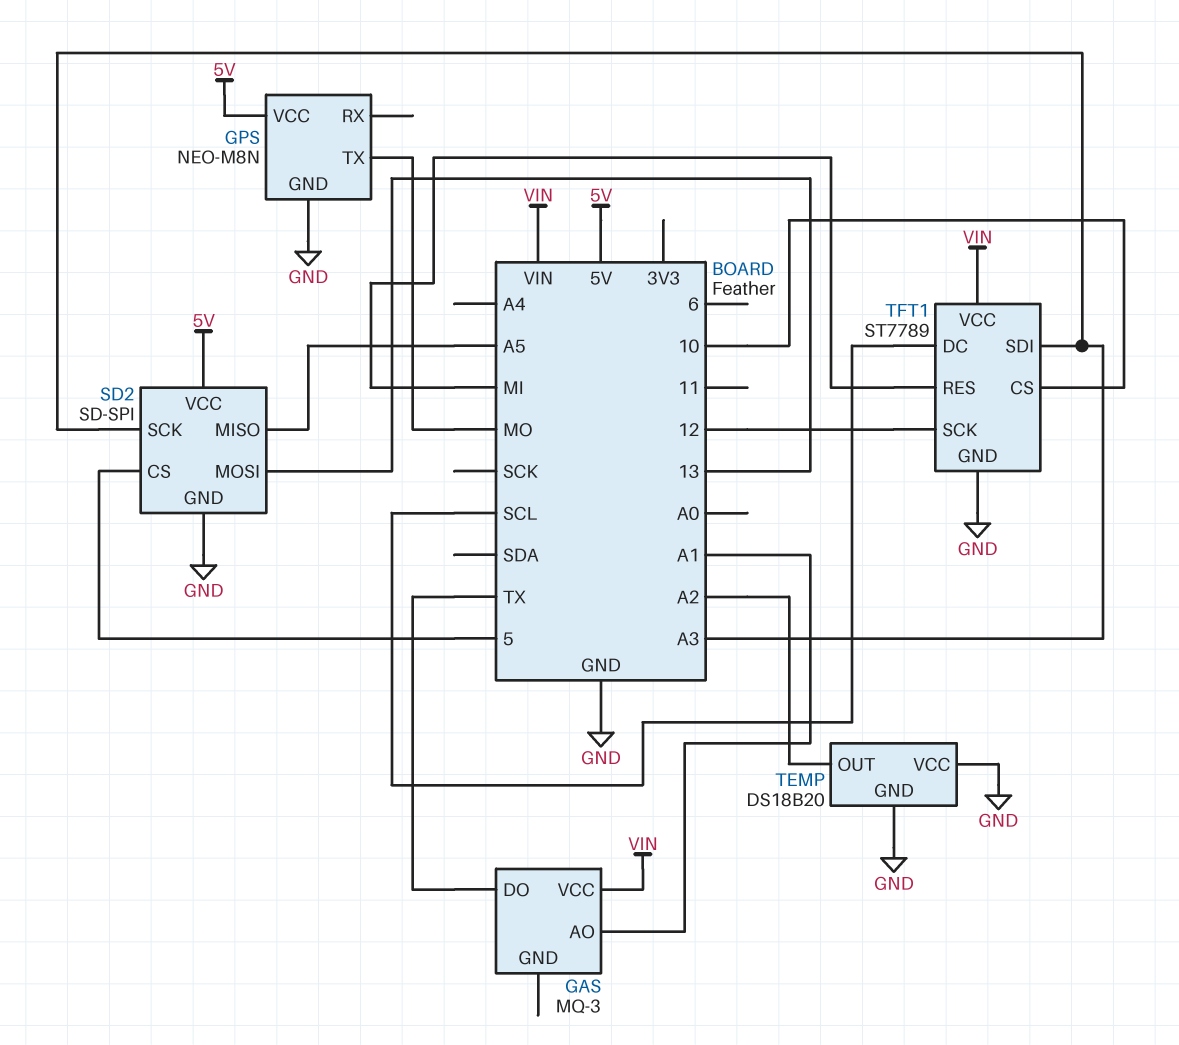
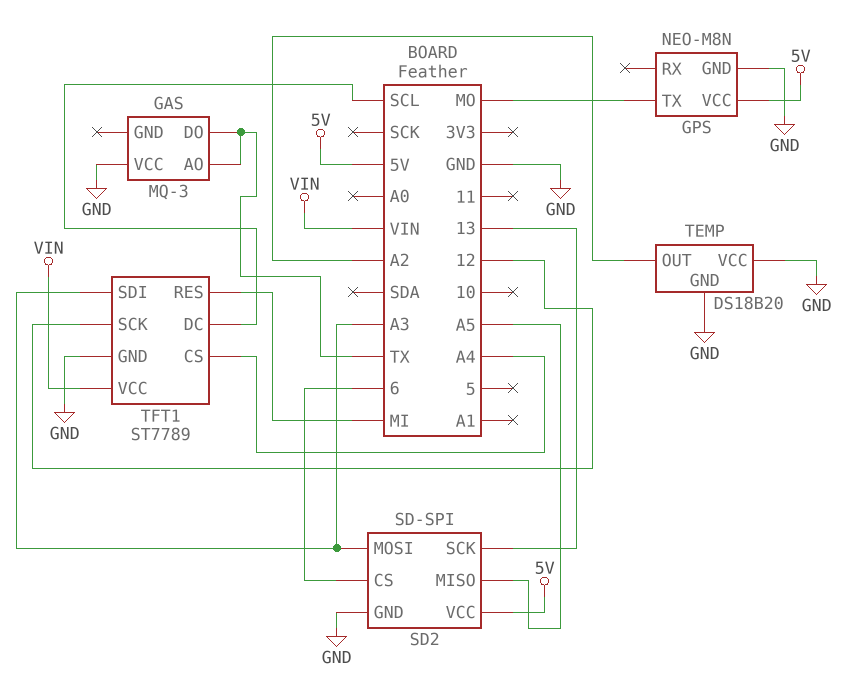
GAS pin AO: A1 -> TX
GAS pin VCC: VIN -> GND
SD2 pin CS: 5 -> 6
SD2 pin MOSI: 13 -> A3
SD2 pin SCK: A3 -> 13
TFT1 pin CS: 10 -> A4

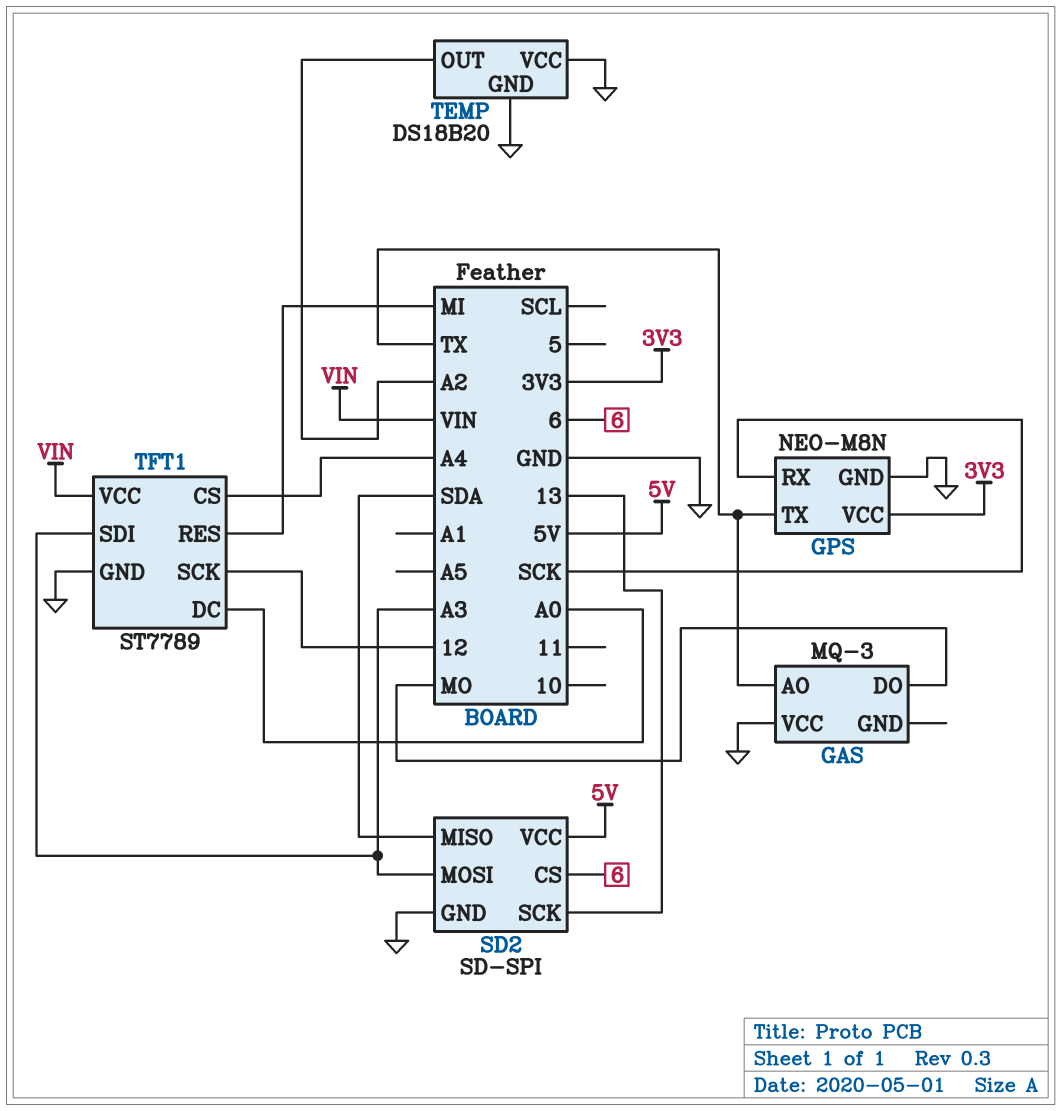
GAS pin DO: TX -> MO
GPS pin RX: none -> SCK
GPS pin TX: MO -> TX
GPS pin VCC: 5V -> 3V3
SD2 pin MISO: A5 -> SDA
TFT1 pin DC: SCL -> A0

